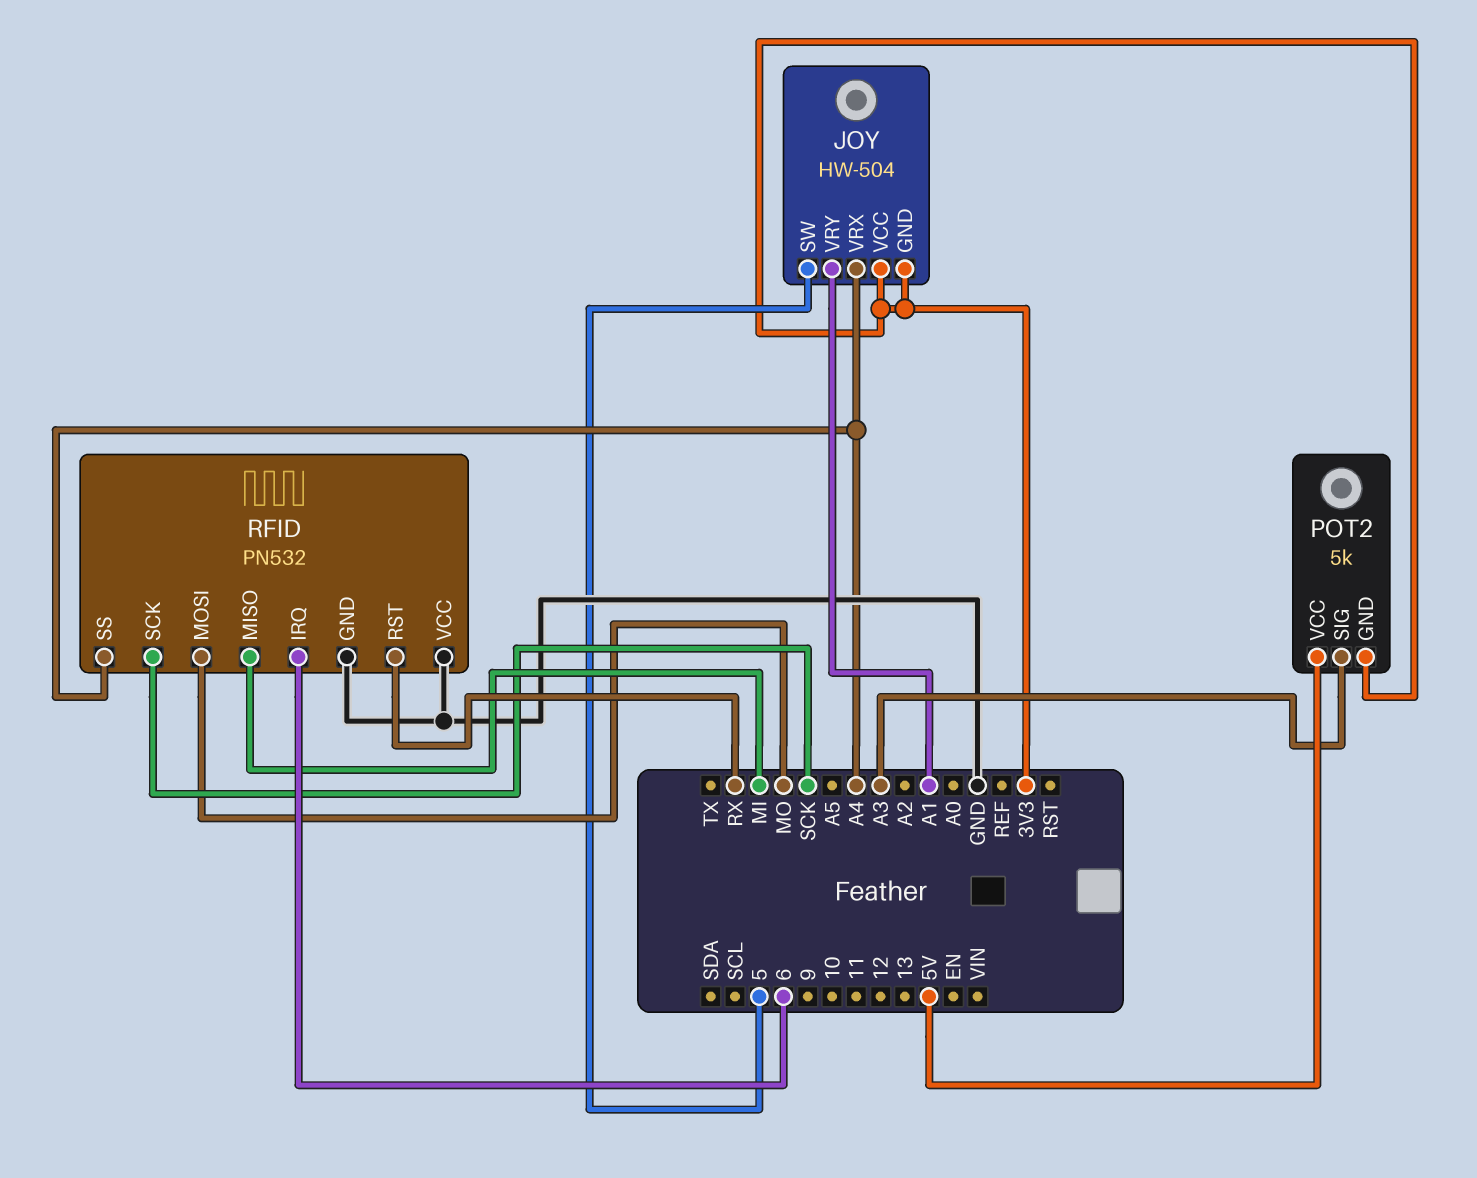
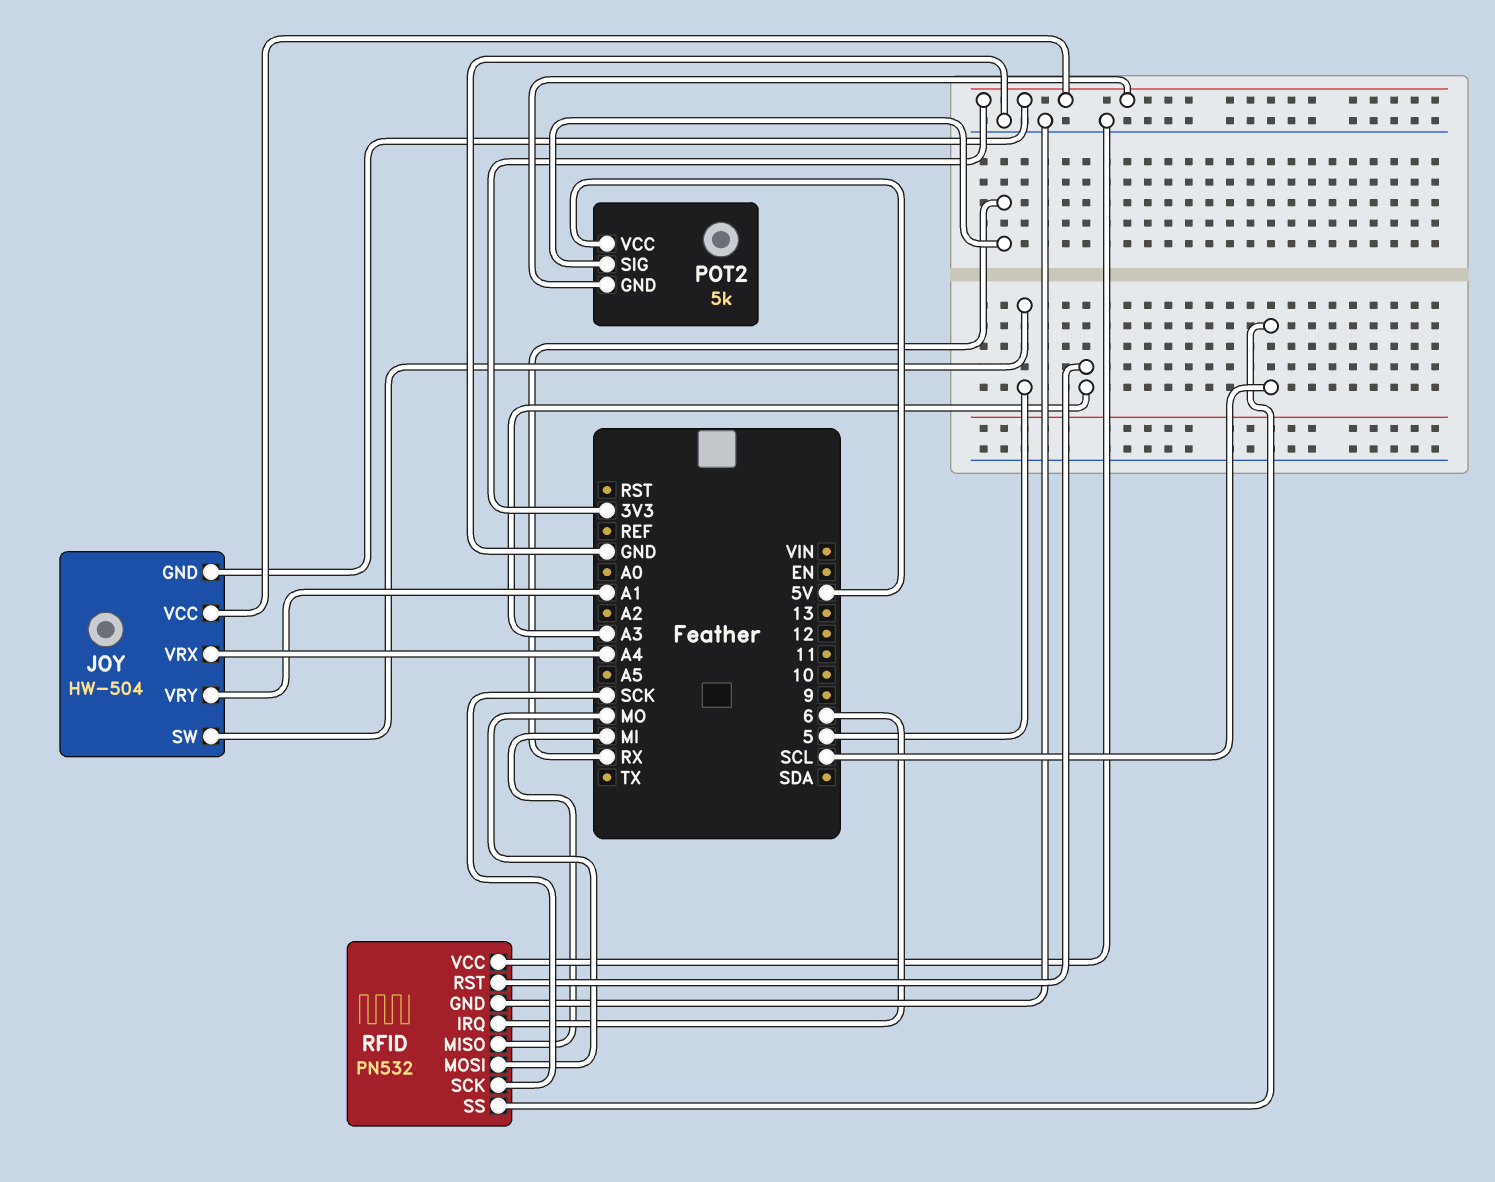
POT2 pin SIG: A3 -> RX
RFID pin RST: RX -> A3
RFID pin SS: A4 -> SCL

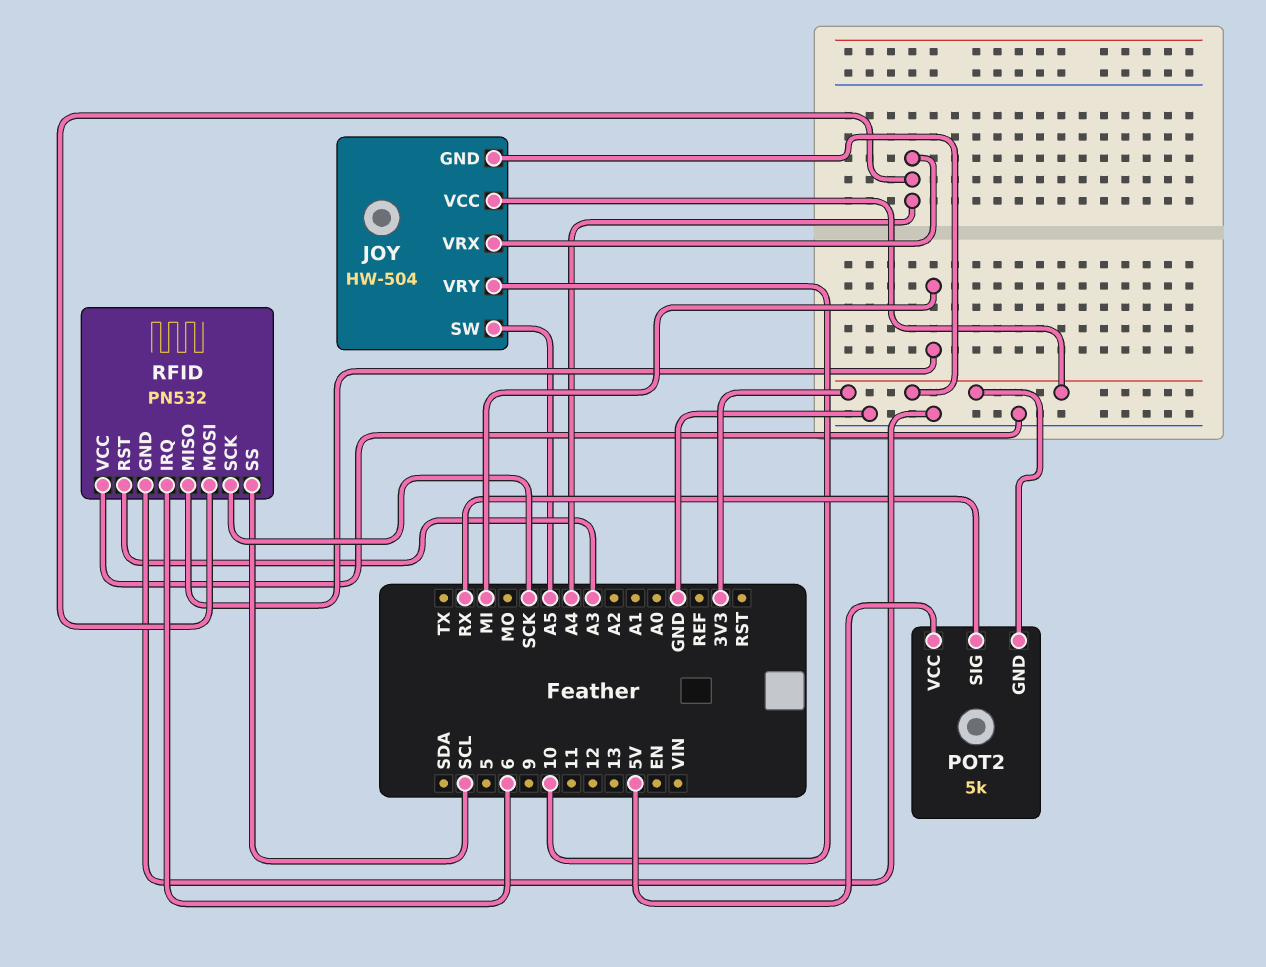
JOY pin SW: 5 -> A5
JOY pin VRY: A1 -> 10
RFID pin MOSI: MO -> A4

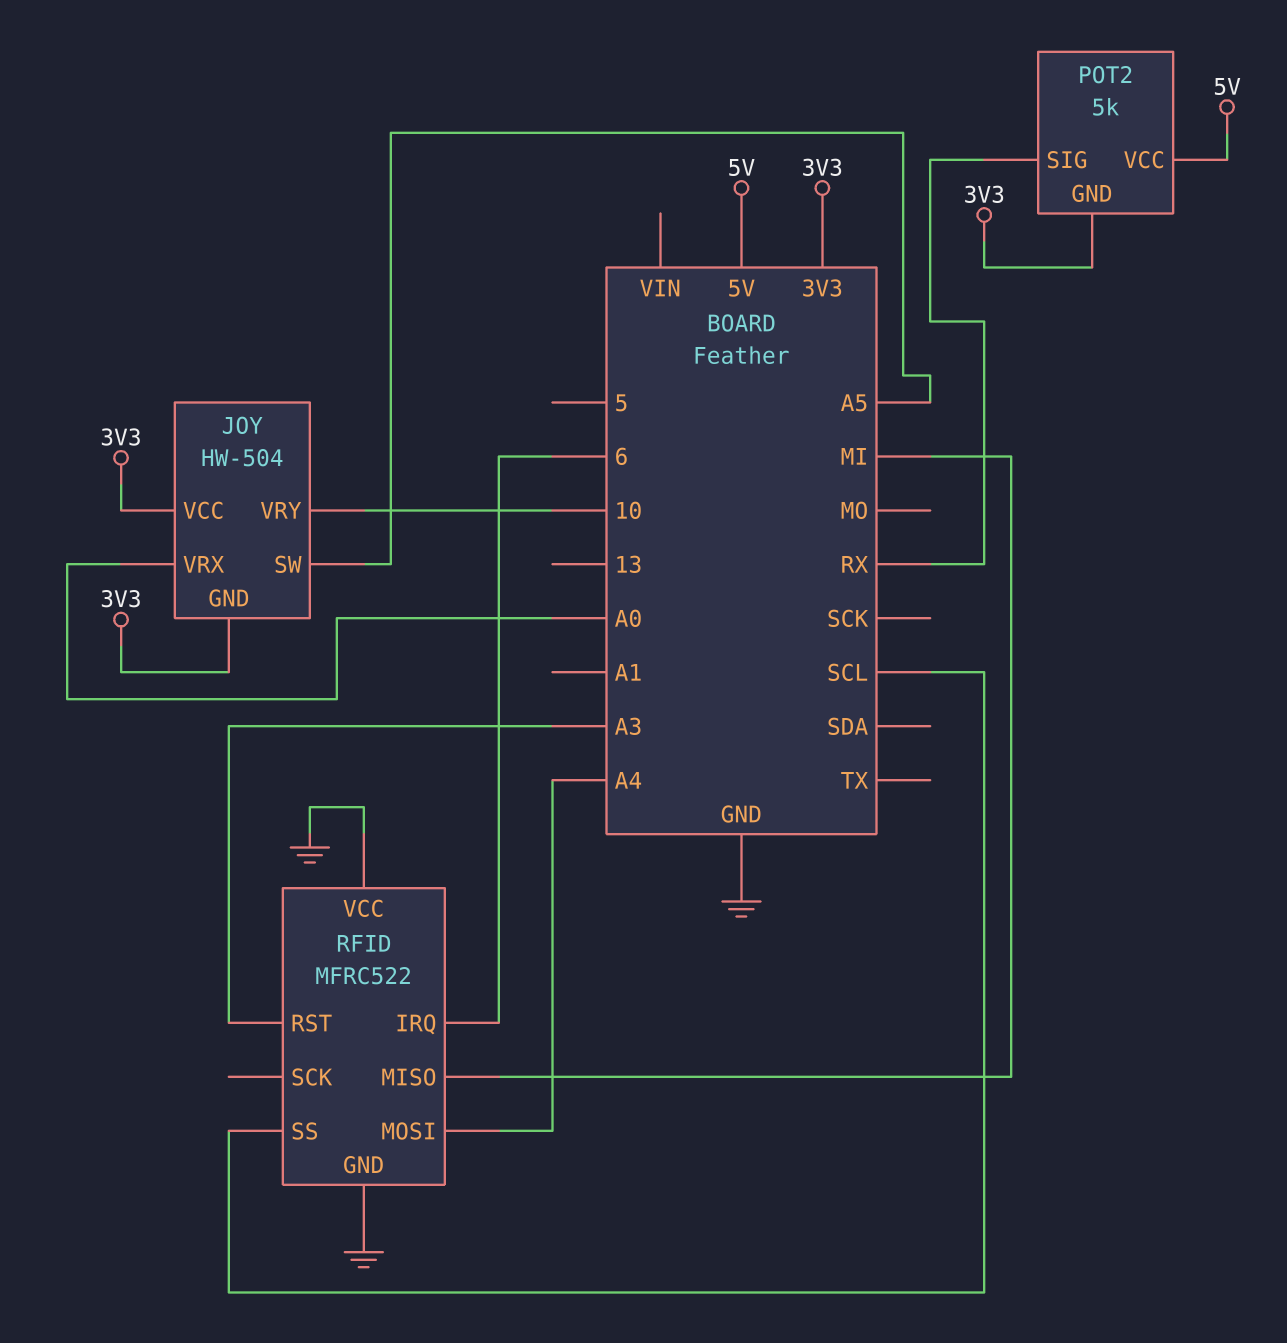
JOY pin VRX: A4 -> A0
RFID: PN532 -> MFRC522
RFID pin SCK: SCK -> none

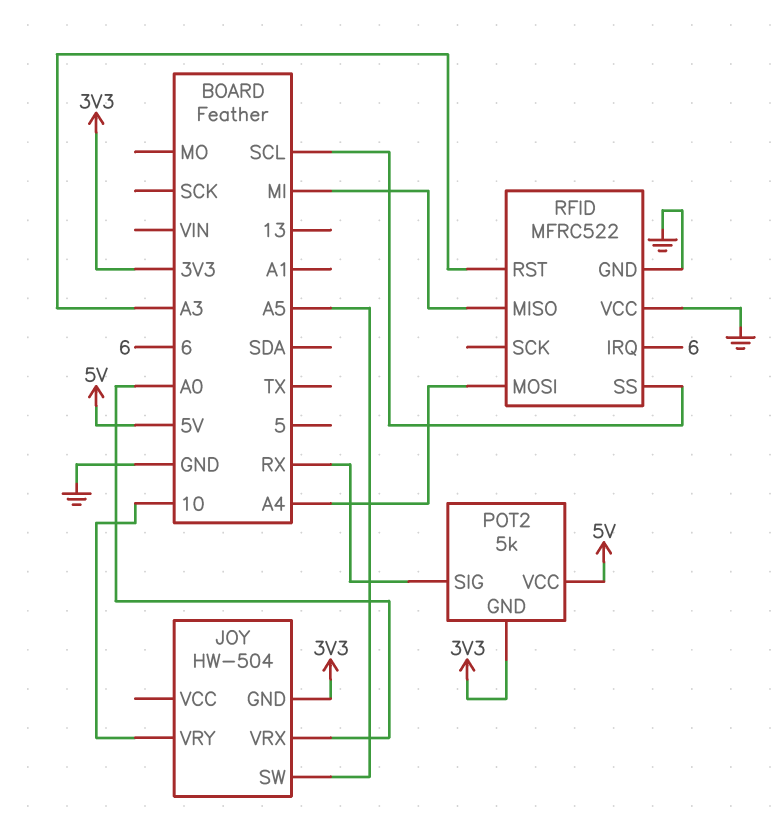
JOY pin VCC: 3V3 -> none

